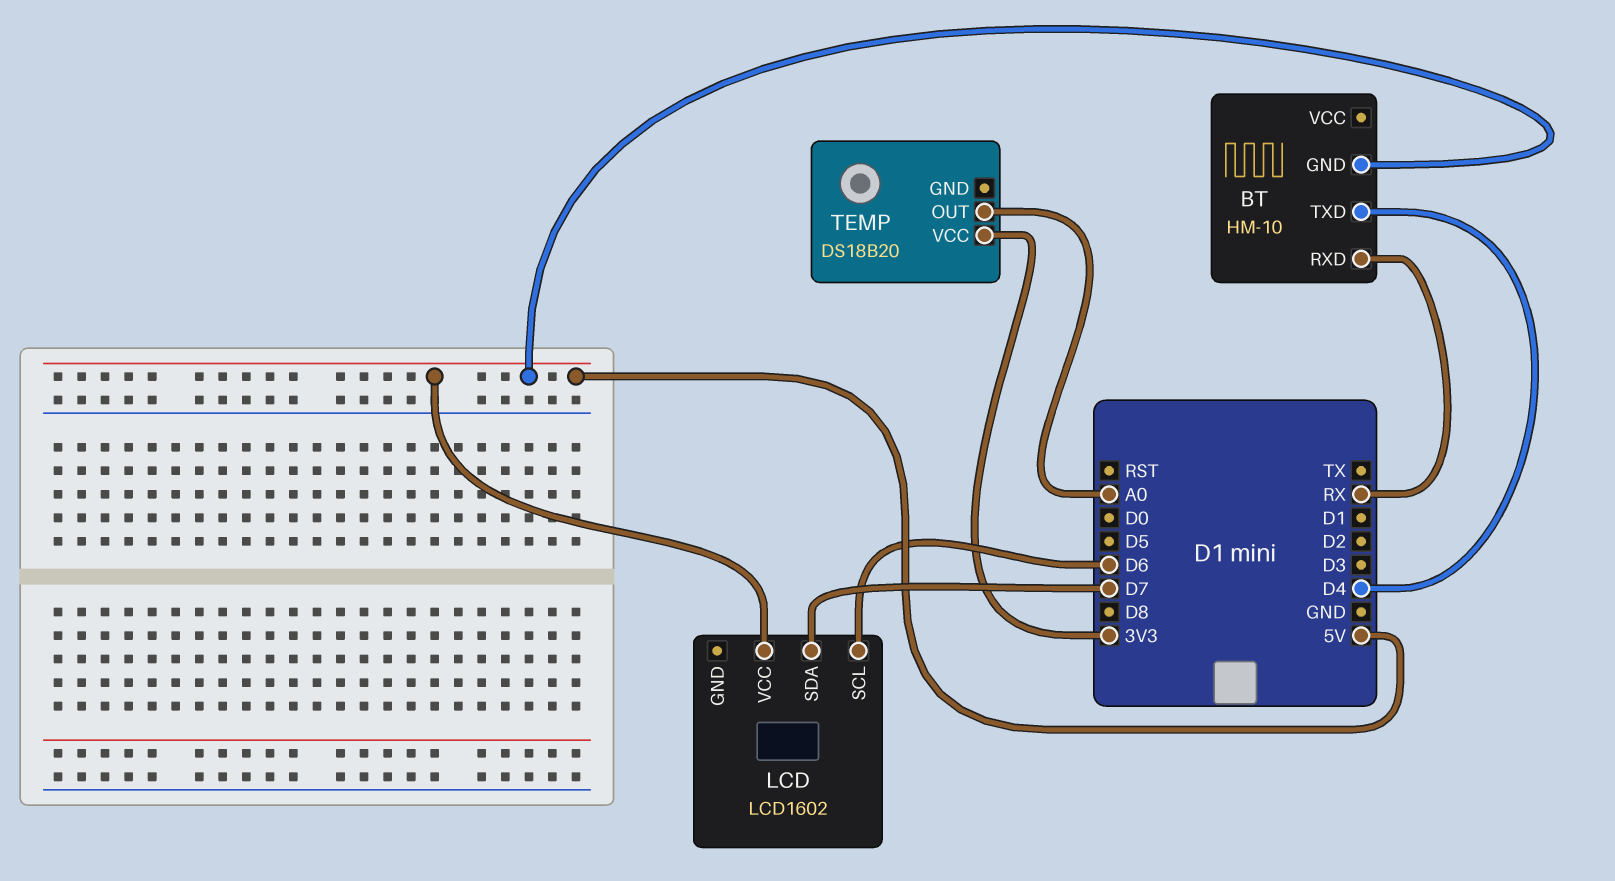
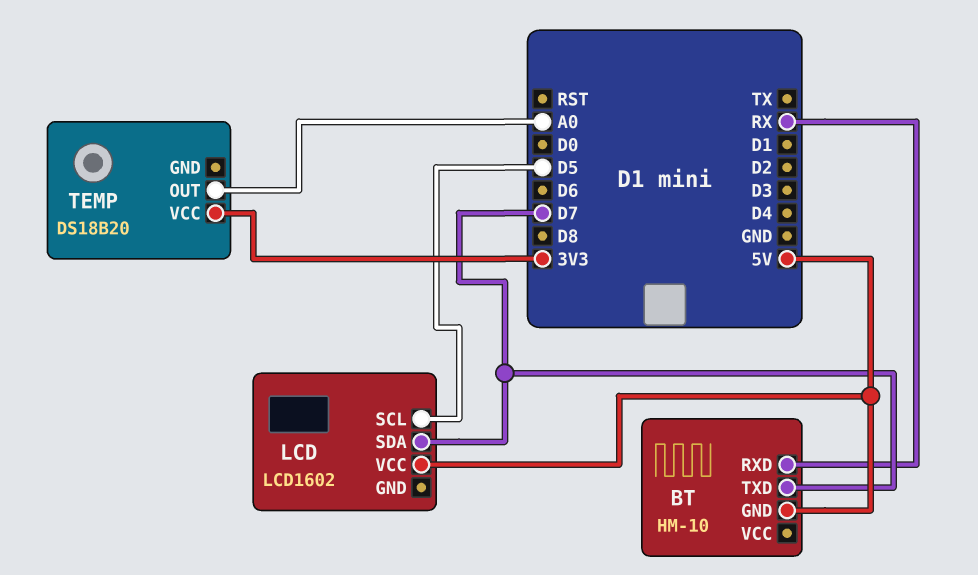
BT pin TXD: D4 -> D7
LCD pin SCL: D6 -> D5

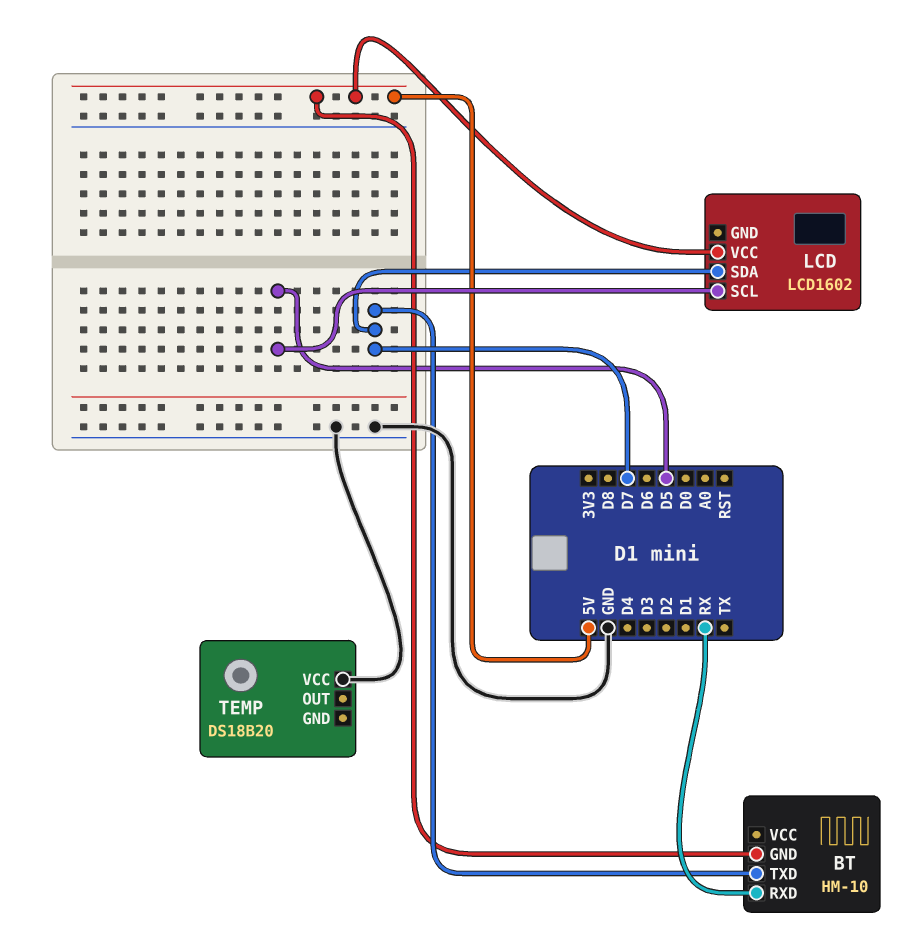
TEMP pin OUT: A0 -> none
TEMP pin VCC: 3V3 -> GND

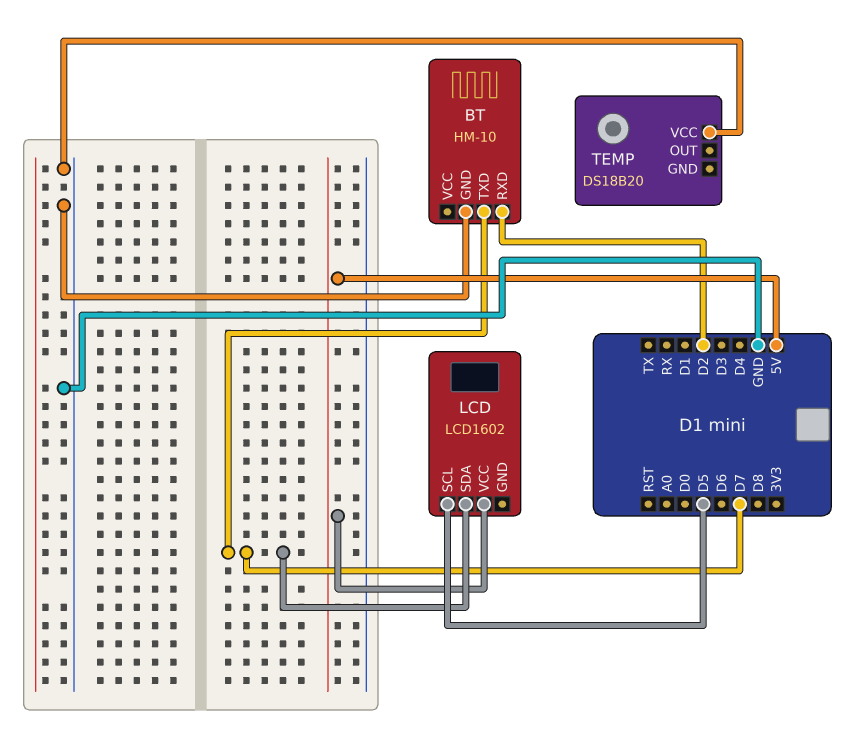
BT pin GND: 5V -> GND
BT pin RXD: RX -> D2

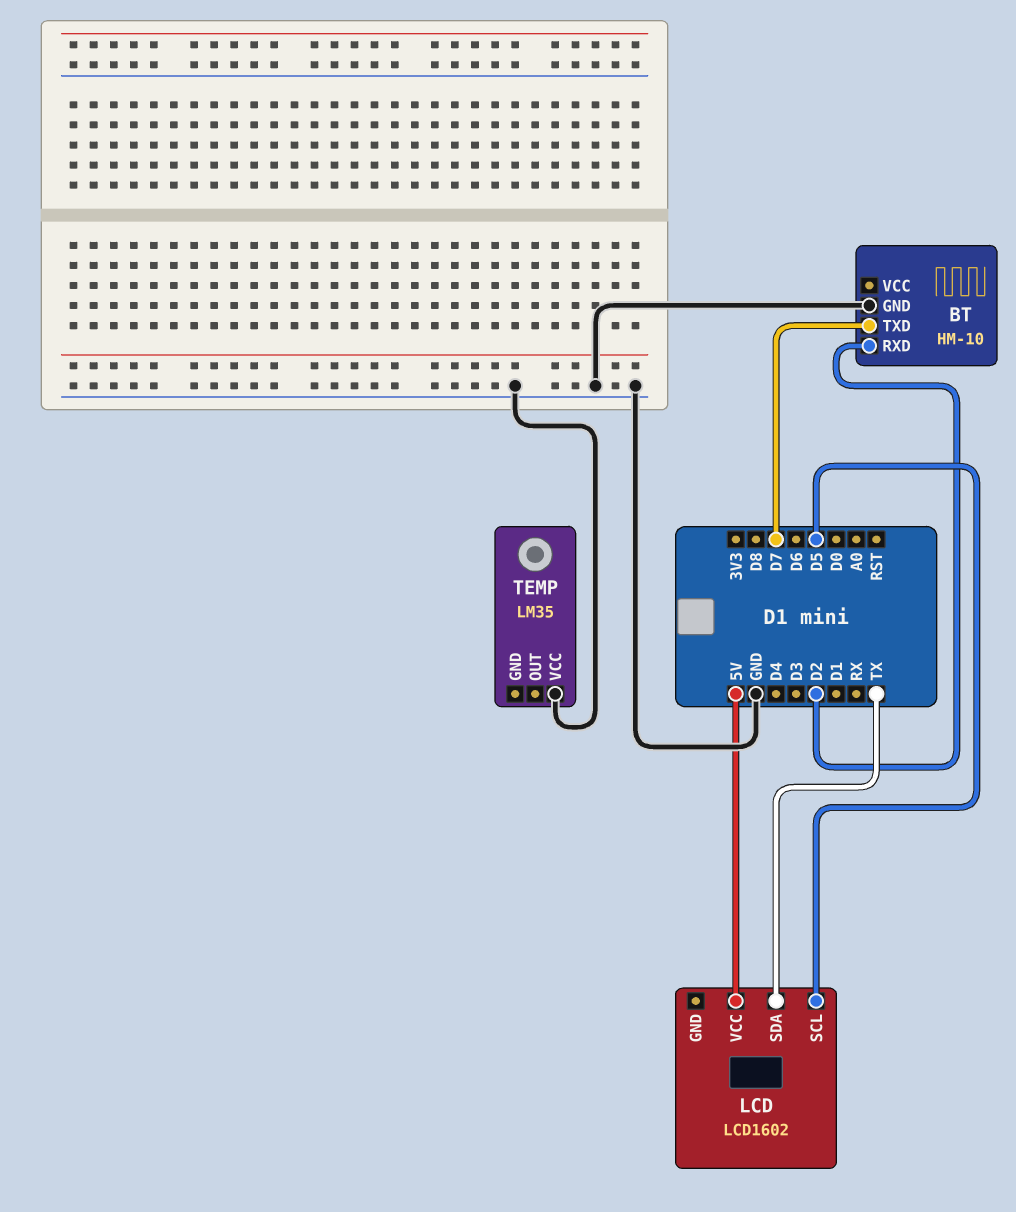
LCD pin SDA: D7 -> TX
TEMP: DS18B20 -> LM35

